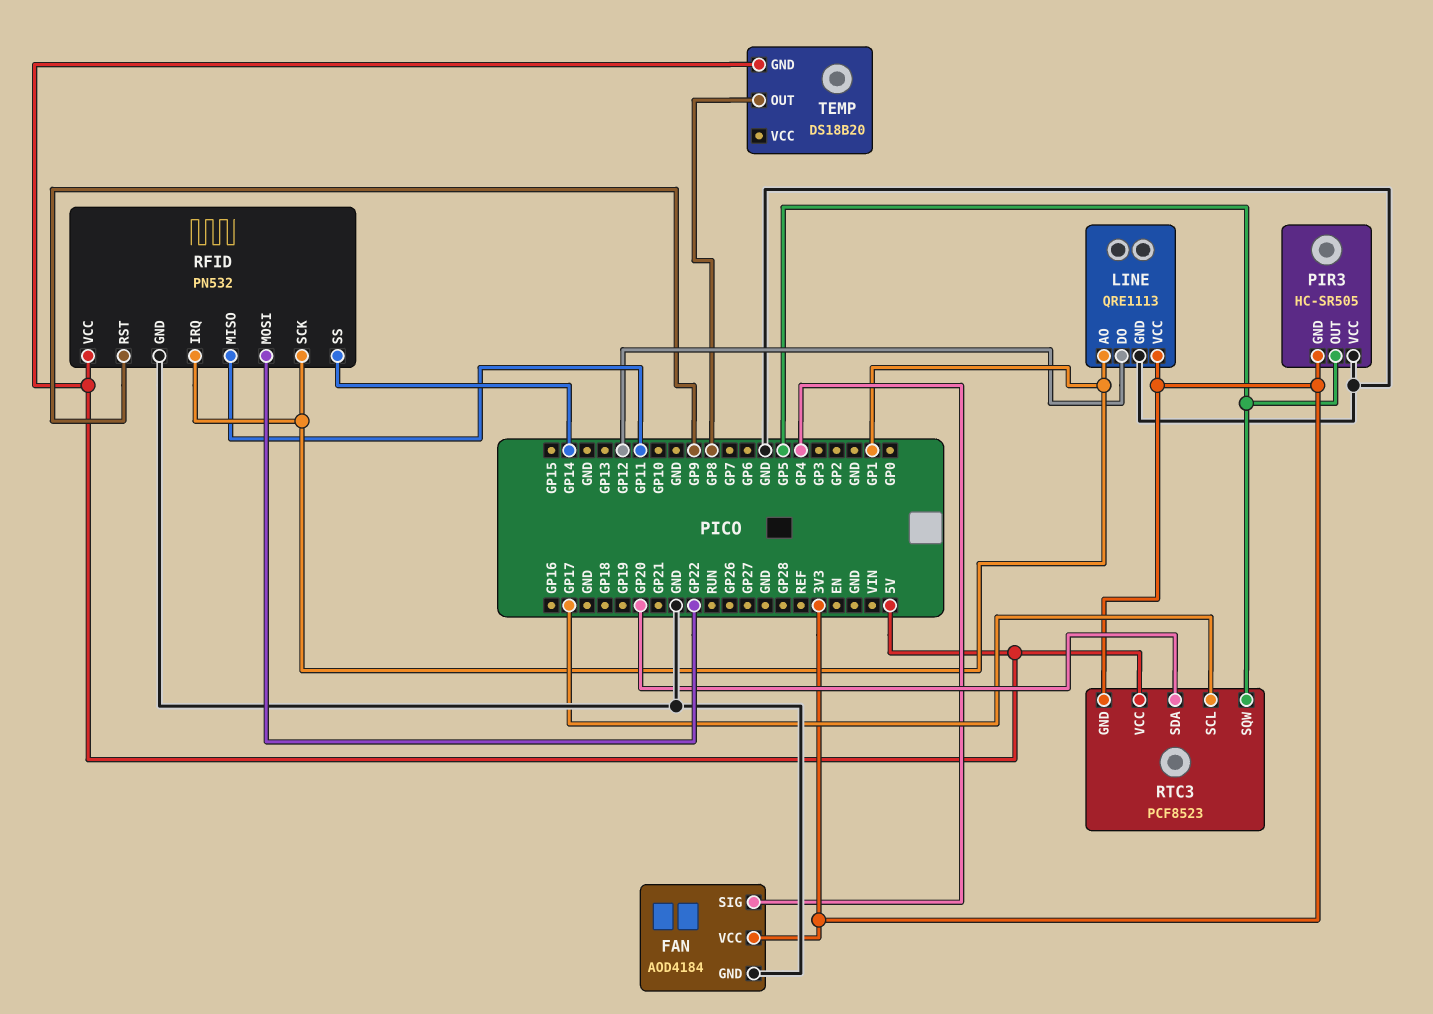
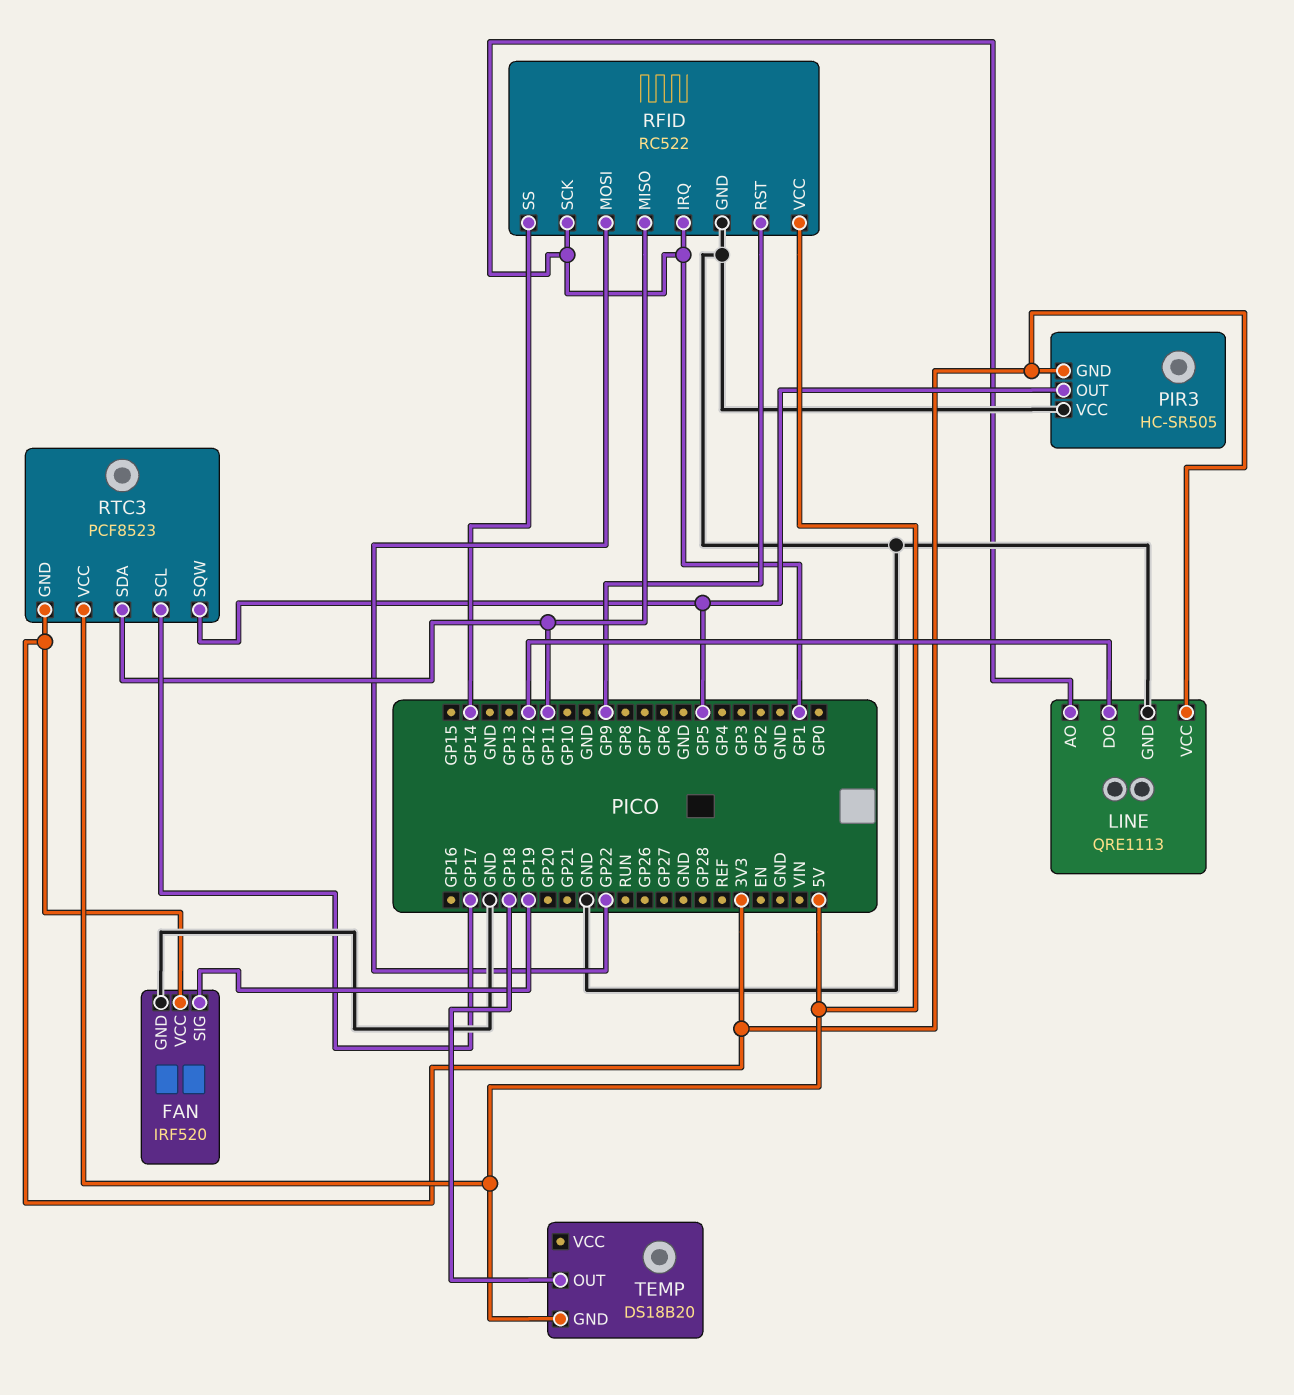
FAN: AOD4184 -> IRF520
FAN pin SIG: GP4 -> GP19
RFID: PN532 -> RC522
RTC3 pin SDA: GP20 -> GP11
TEMP pin OUT: GP8 -> GP18

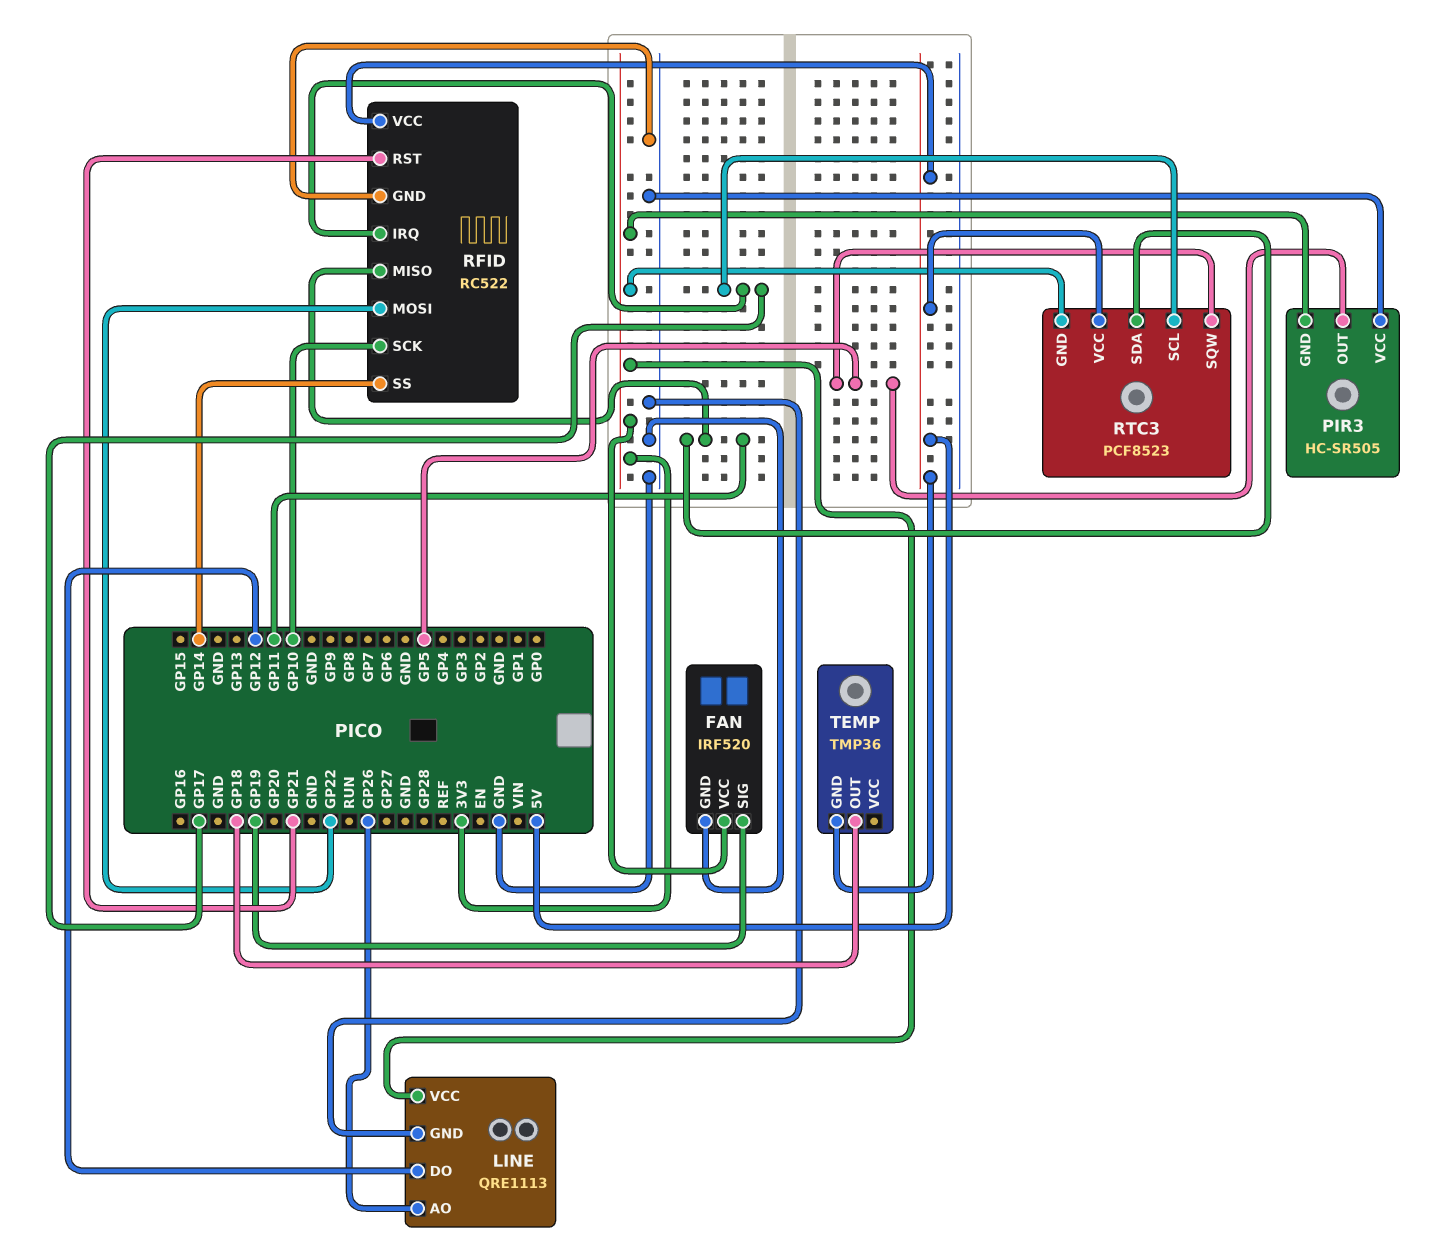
LINE pin AO: GP1 -> GP26
RFID pin IRQ: GP1 -> GP17
RFID pin RST: GP9 -> GP21
RFID pin SCK: GP1 -> GP10
TEMP: DS18B20 -> TMP36

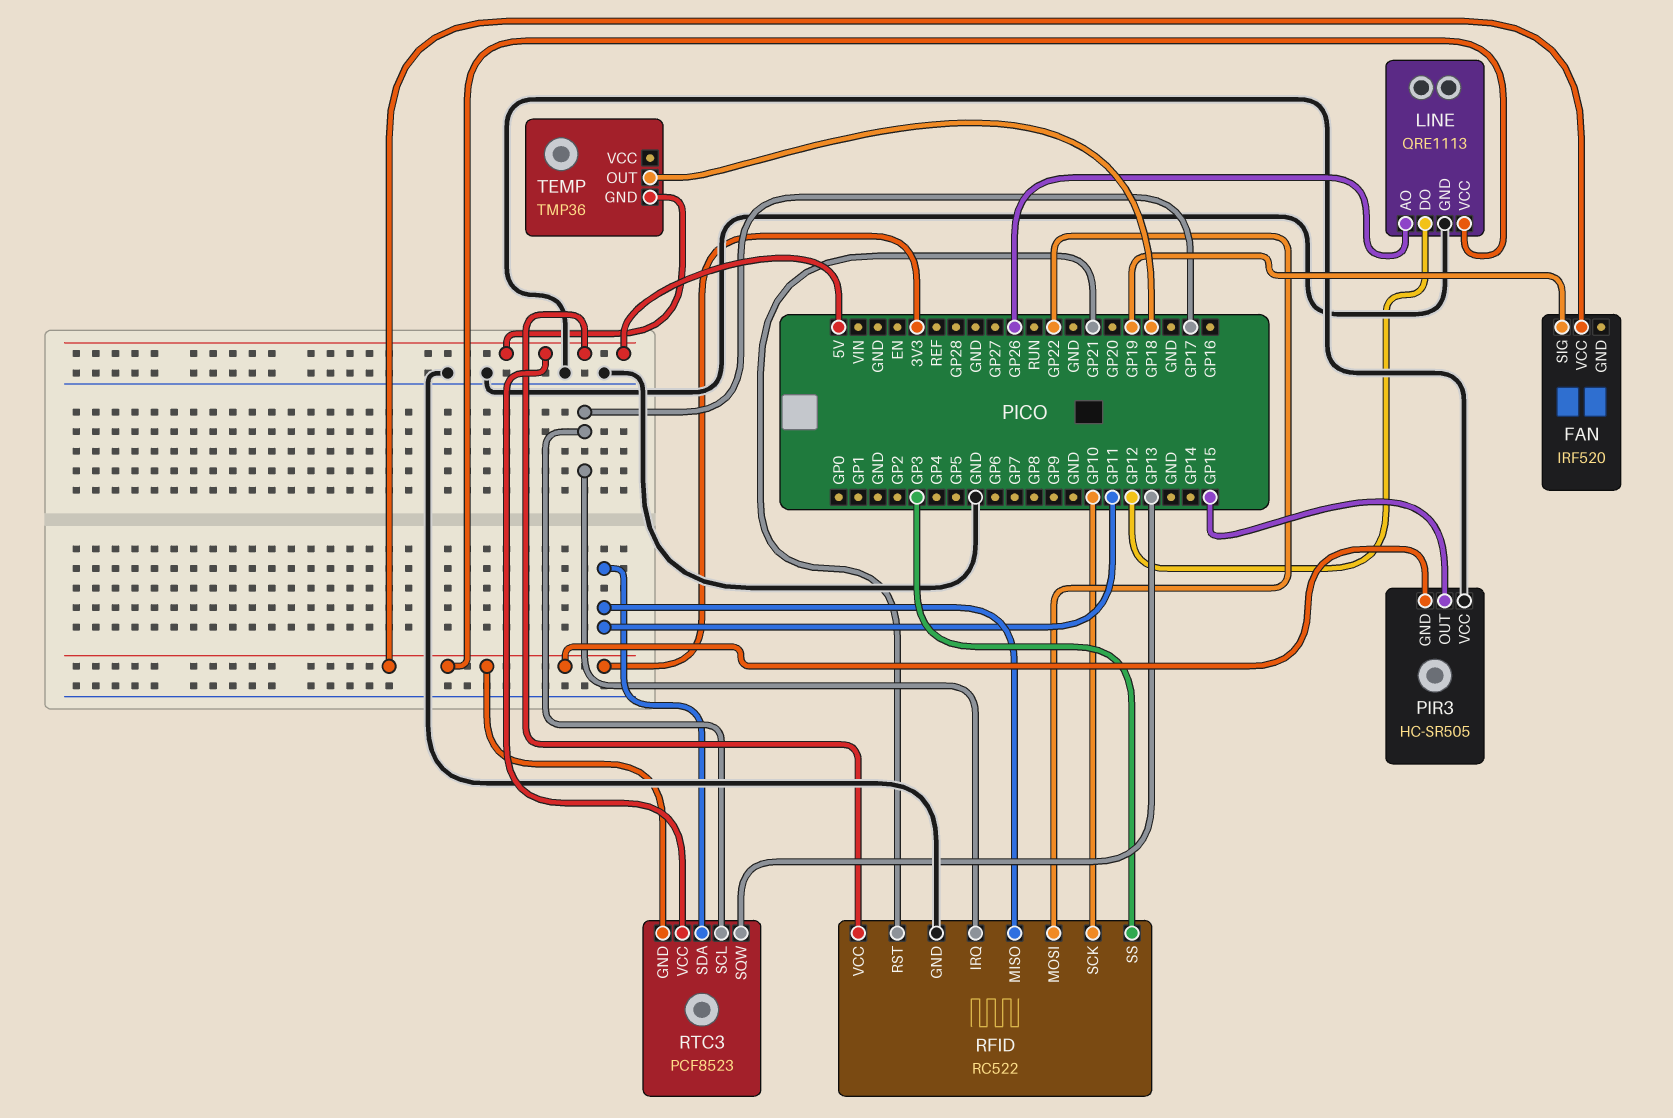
FAN pin GND: GND -> none
PIR3 pin OUT: GP5 -> GP15
RFID pin SS: GP14 -> GP3
RTC3 pin SQW: GP5 -> GP13

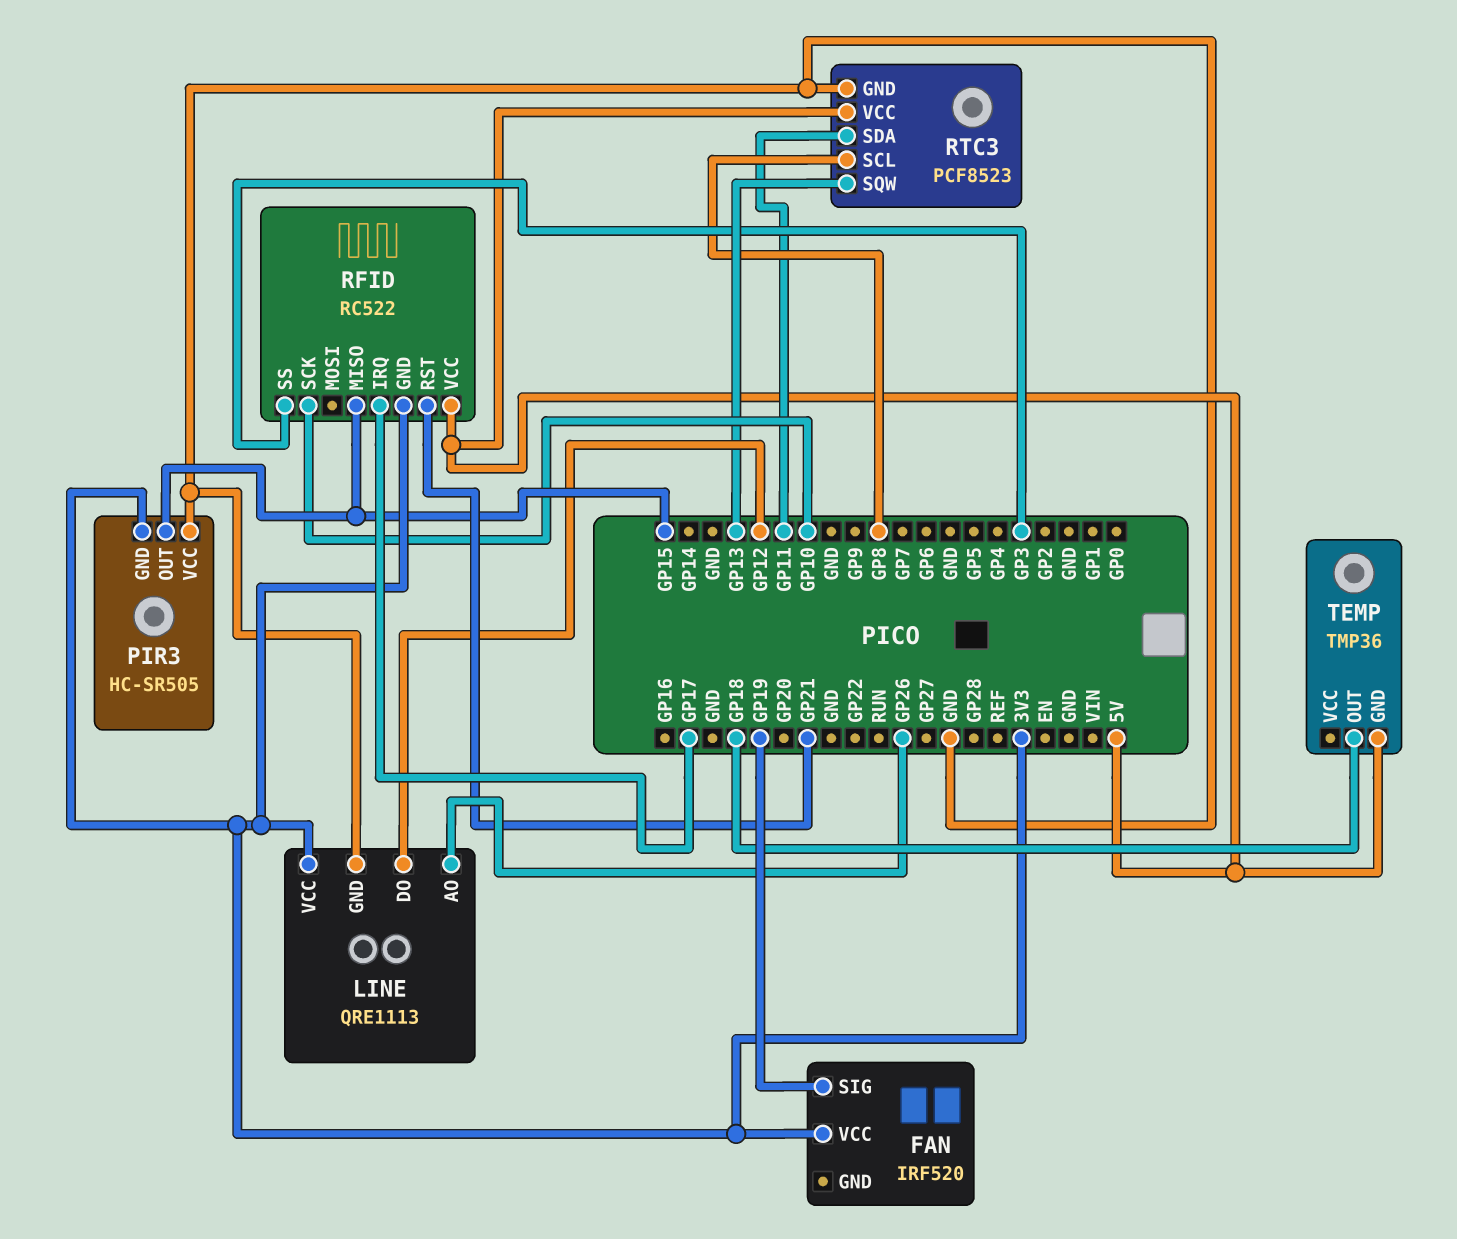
RFID pin GND: GND -> 3V3
RFID pin MISO: GP11 -> GP15
RFID pin MOSI: GP22 -> none
RTC3 pin GND: 3V3 -> GND
RTC3 pin SCL: GP17 -> GP8

